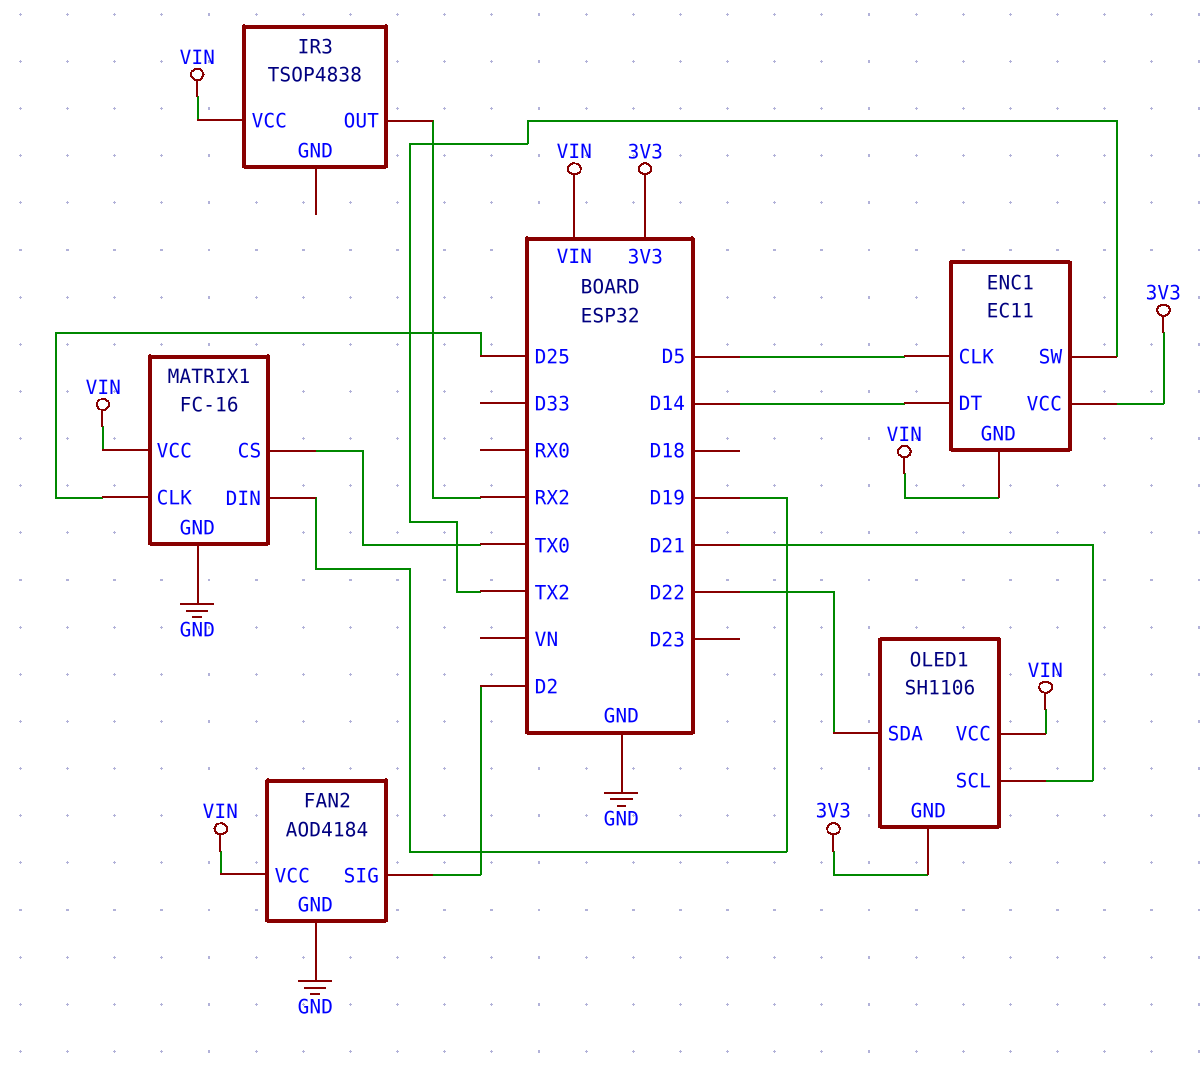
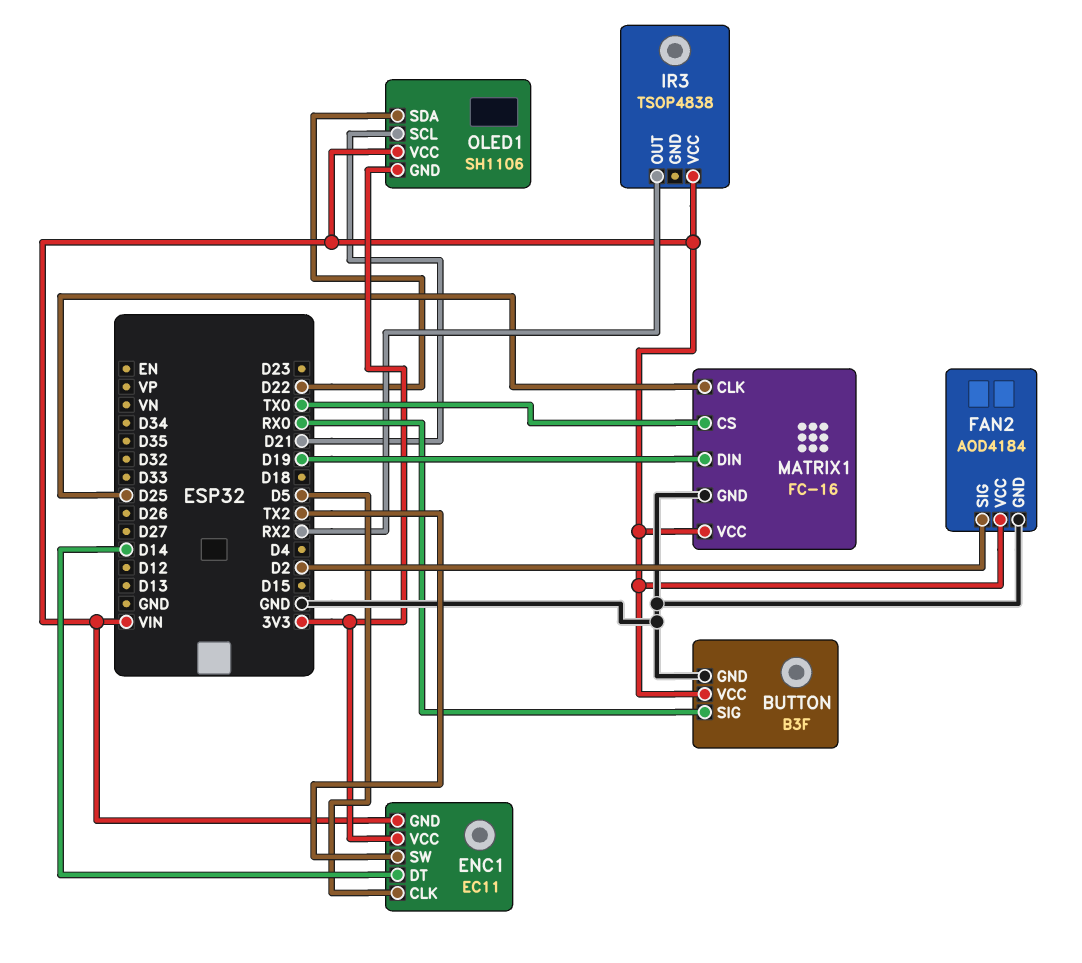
BUTTON: none -> B3F
BUTTON pin GND: none -> GND
BUTTON pin SIG: none -> RX0
BUTTON pin VCC: none -> VIN

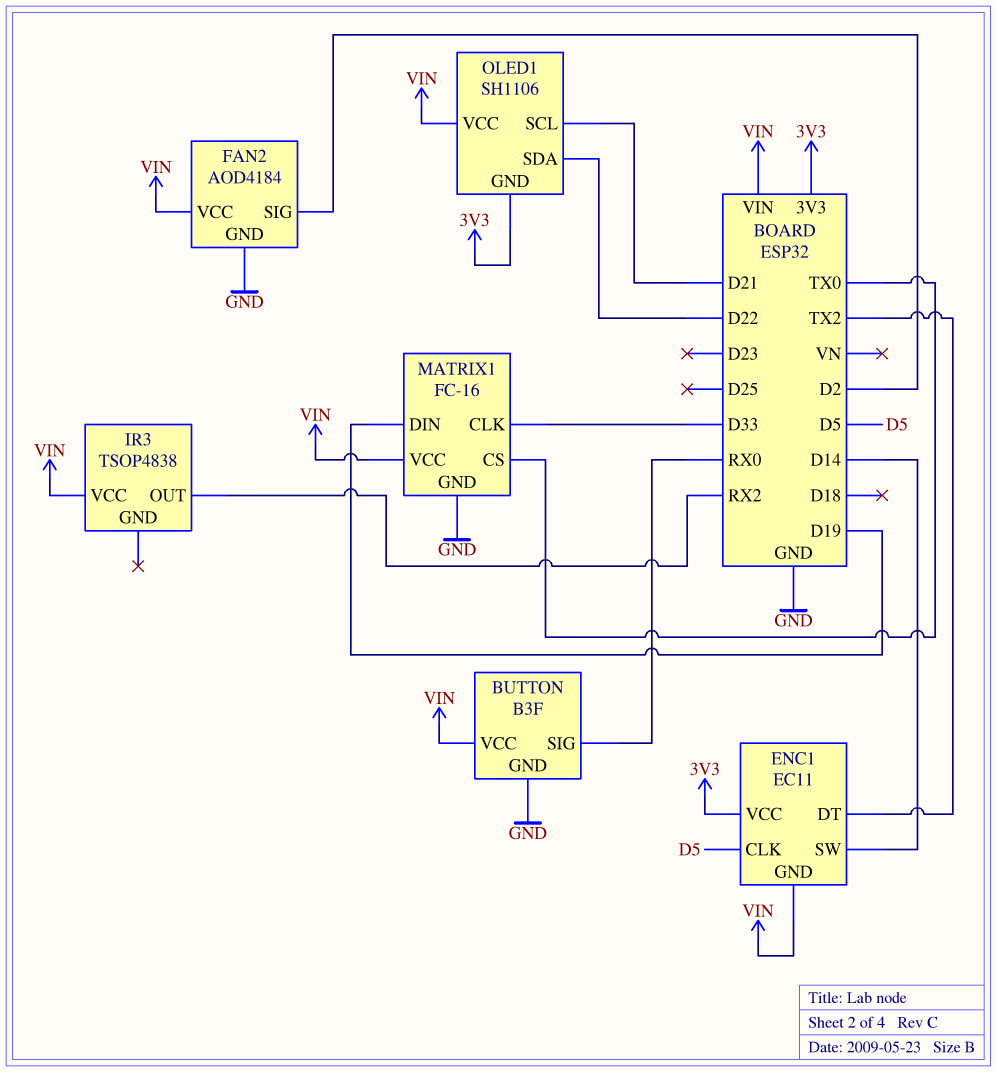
ENC1 pin DT: D14 -> TX2
ENC1 pin SW: TX2 -> D14
MATRIX1 pin CLK: D25 -> D33

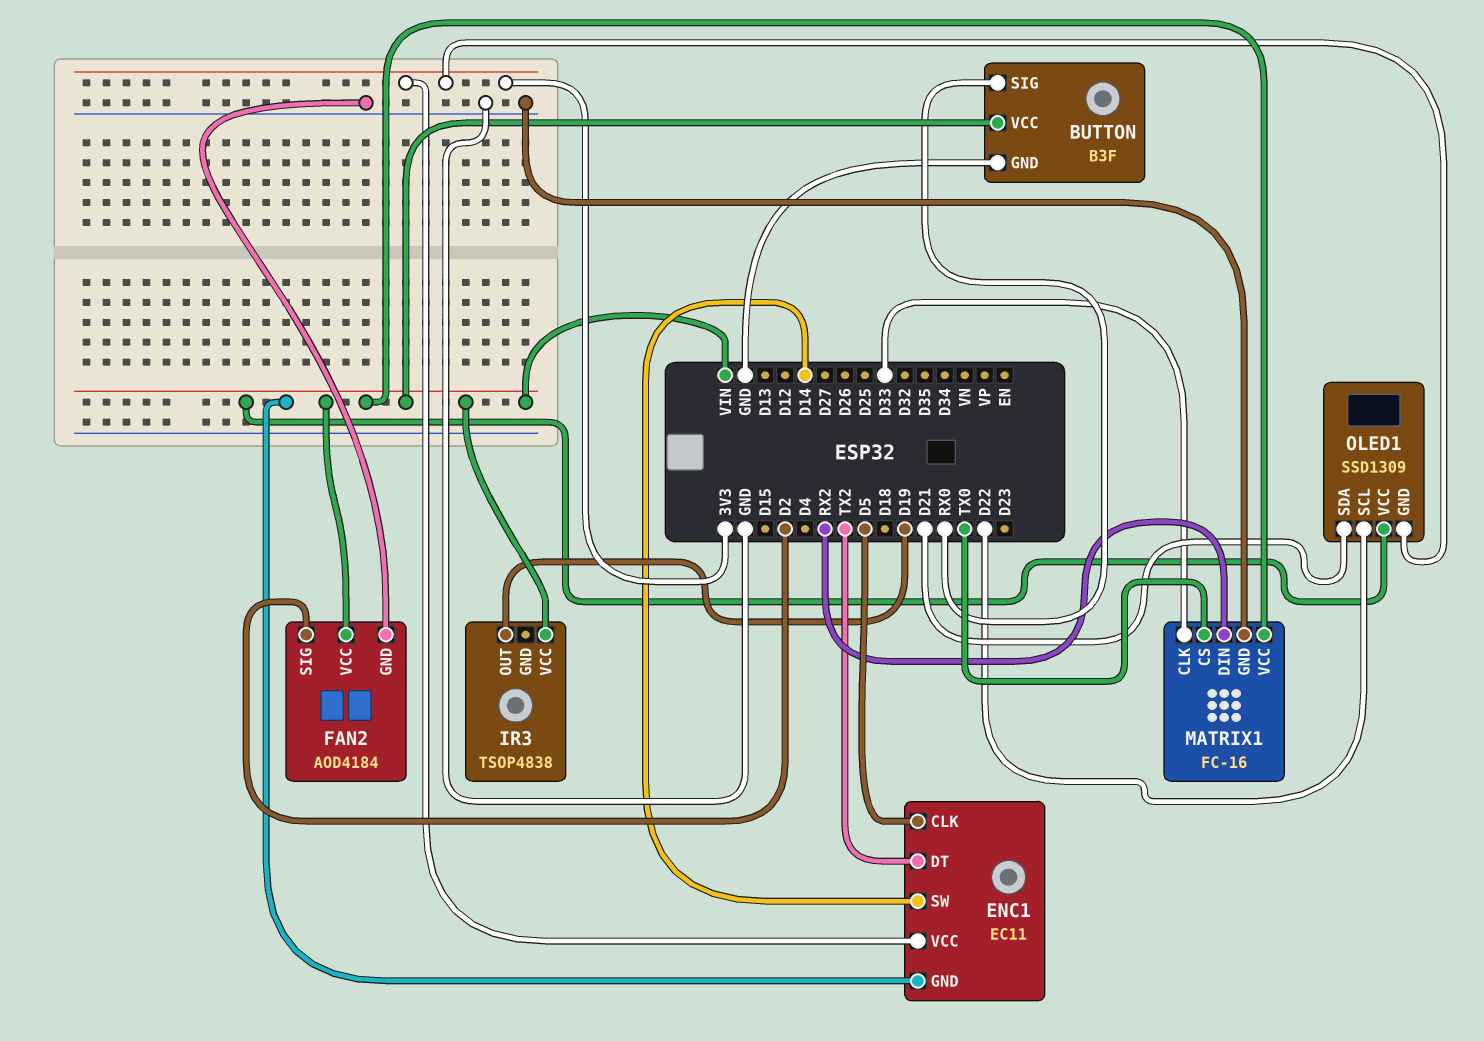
IR3 pin OUT: RX2 -> D19
MATRIX1 pin DIN: D19 -> RX2
OLED1: SH1106 -> SSD1309
OLED1 pin SCL: D21 -> D22
OLED1 pin SDA: D22 -> D21

